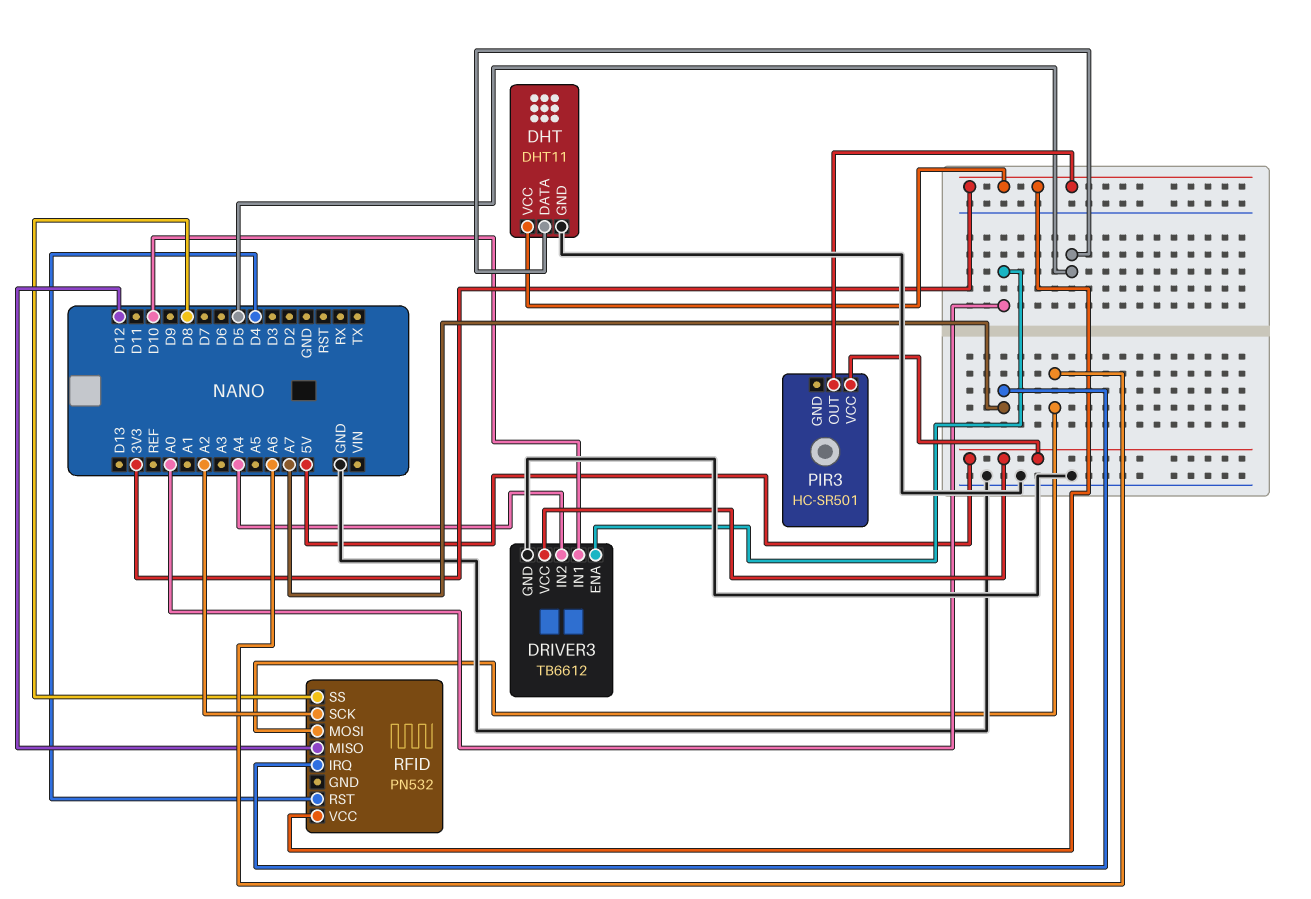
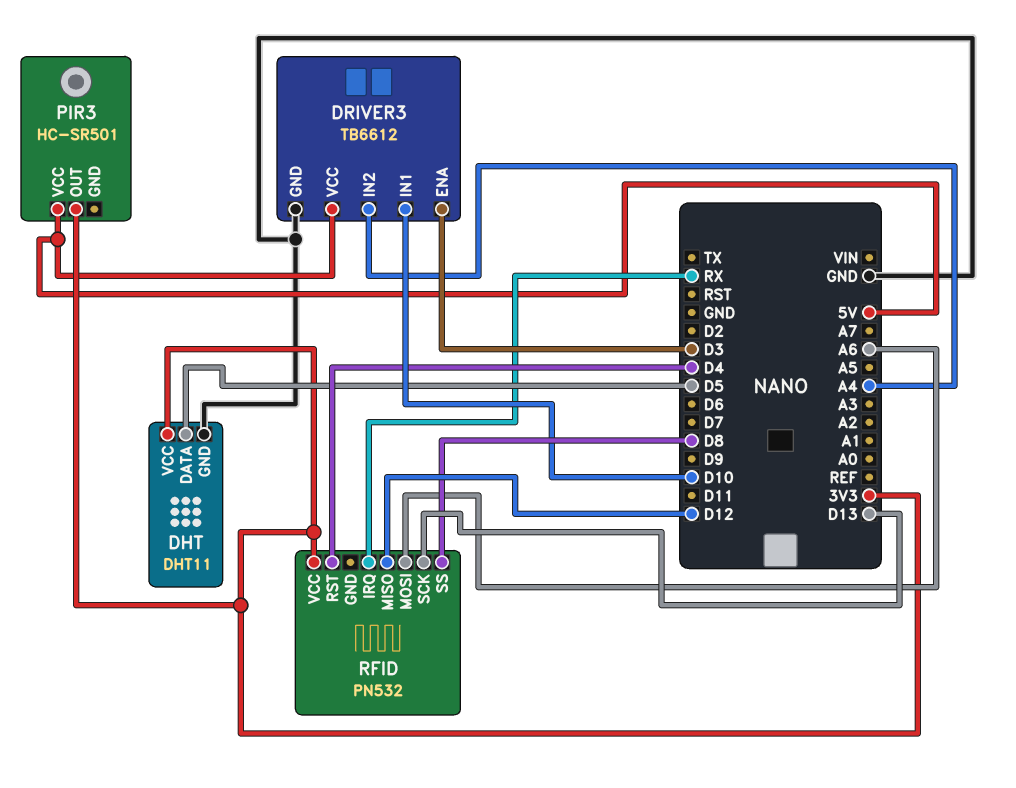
DRIVER3 pin ENA: A0 -> D3
RFID pin IRQ: A7 -> RX
RFID pin SCK: A2 -> D13

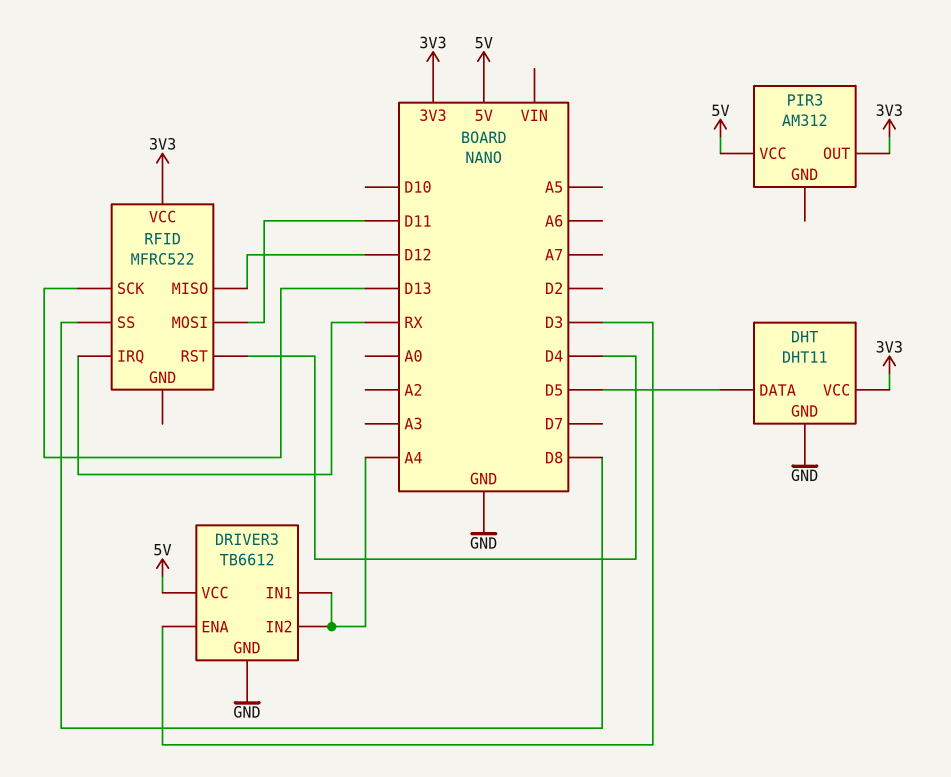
DRIVER3 pin IN1: D10 -> A4
PIR3: HC-SR501 -> AM312
RFID: PN532 -> MFRC522
RFID pin MOSI: A6 -> D11

